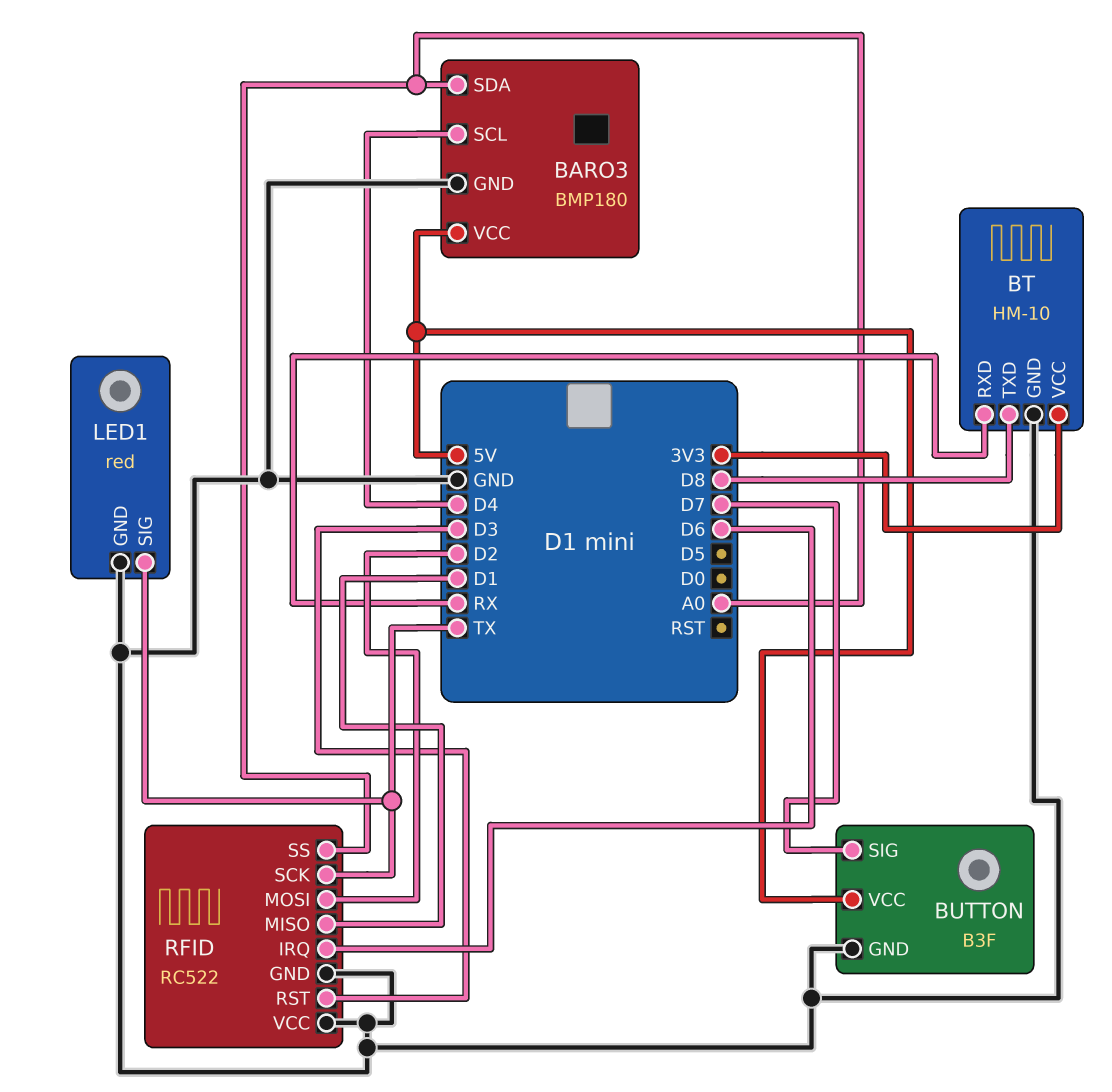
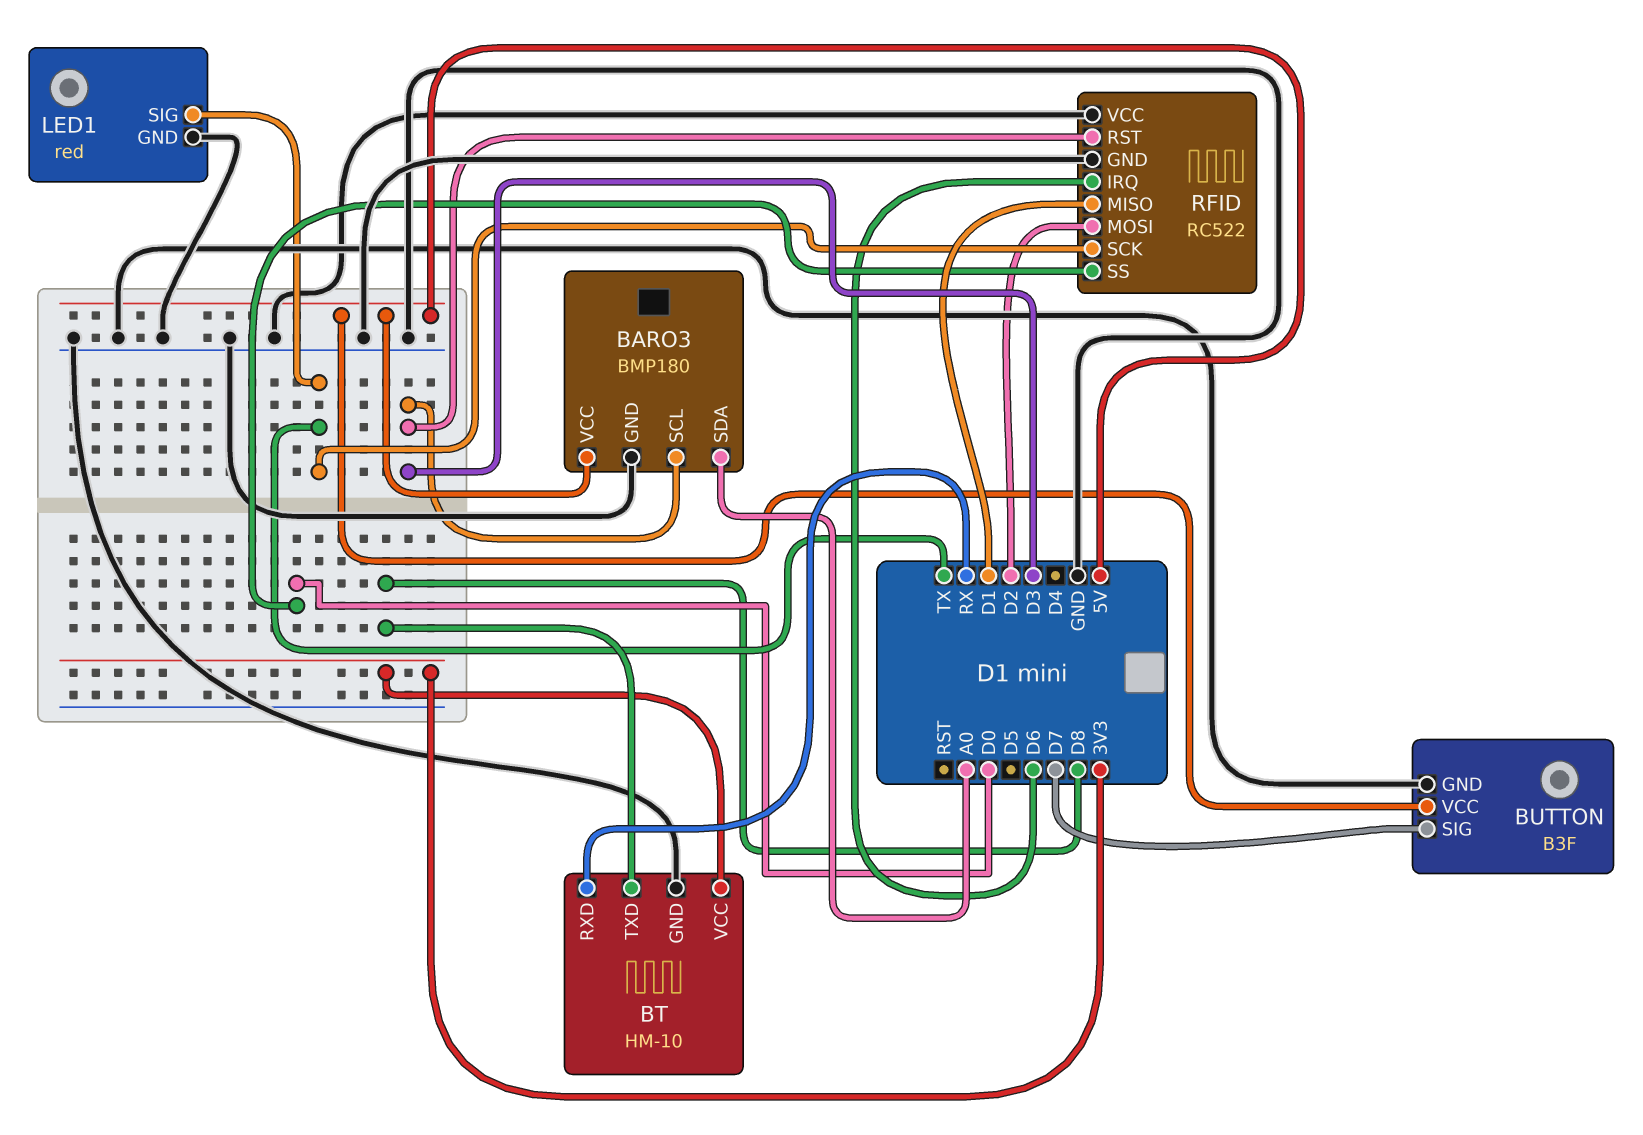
BARO3 pin SCL: D4 -> D3
RFID pin SS: A0 -> D0

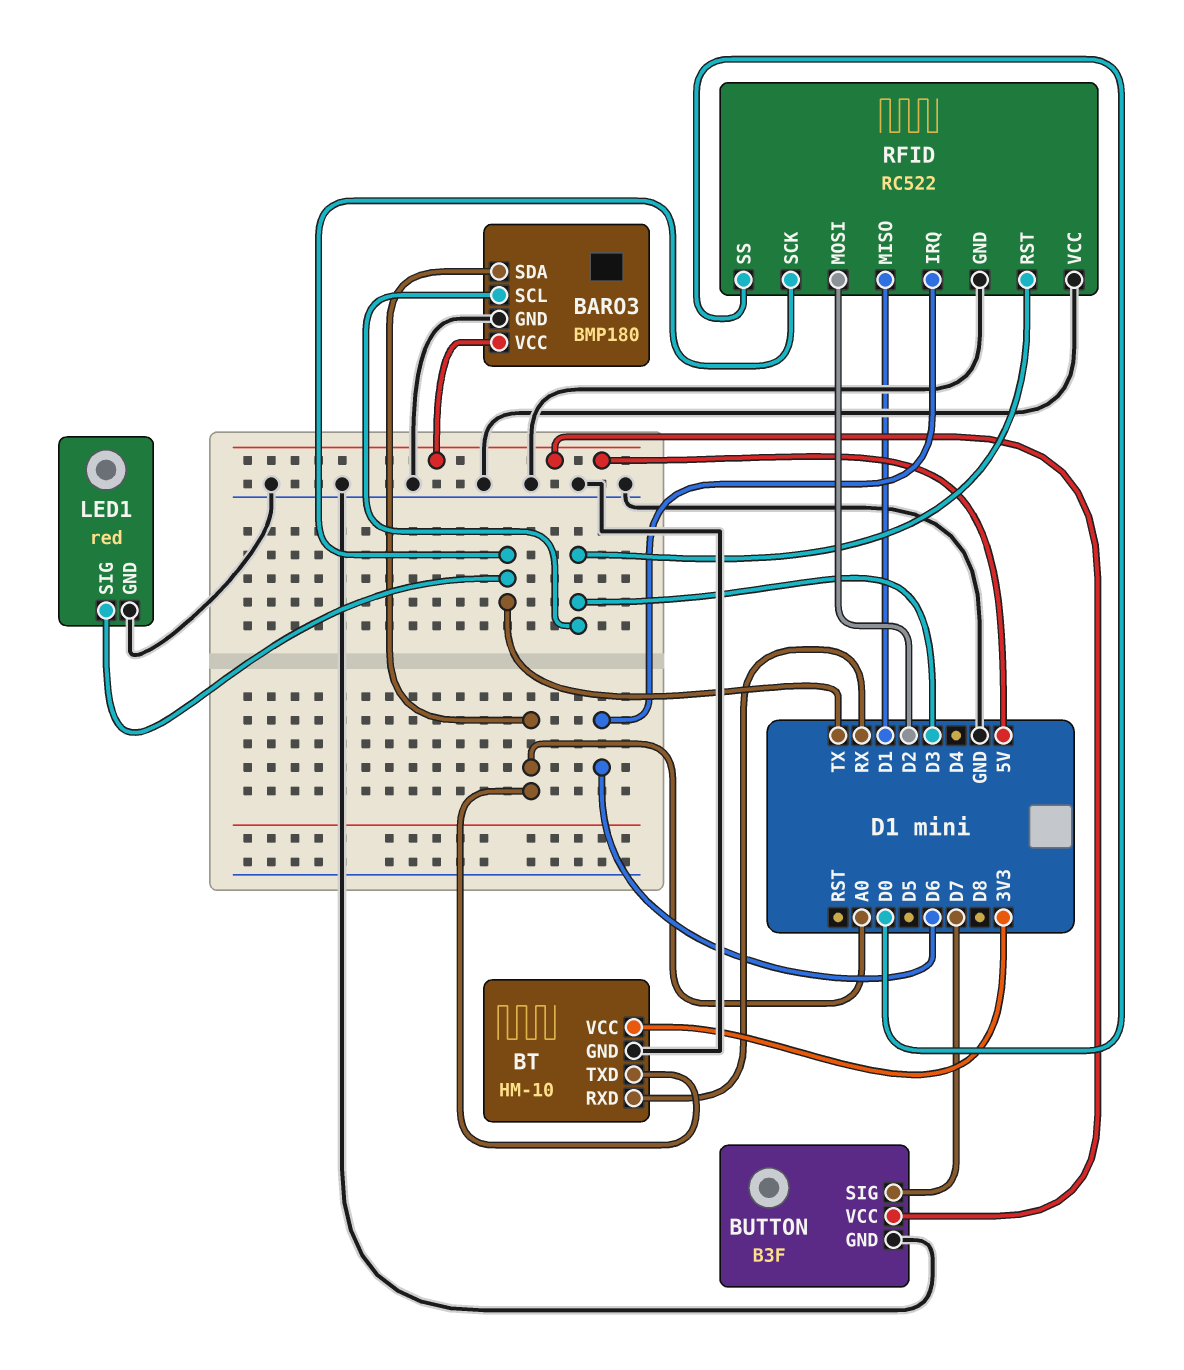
BT pin TXD: D8 -> A0

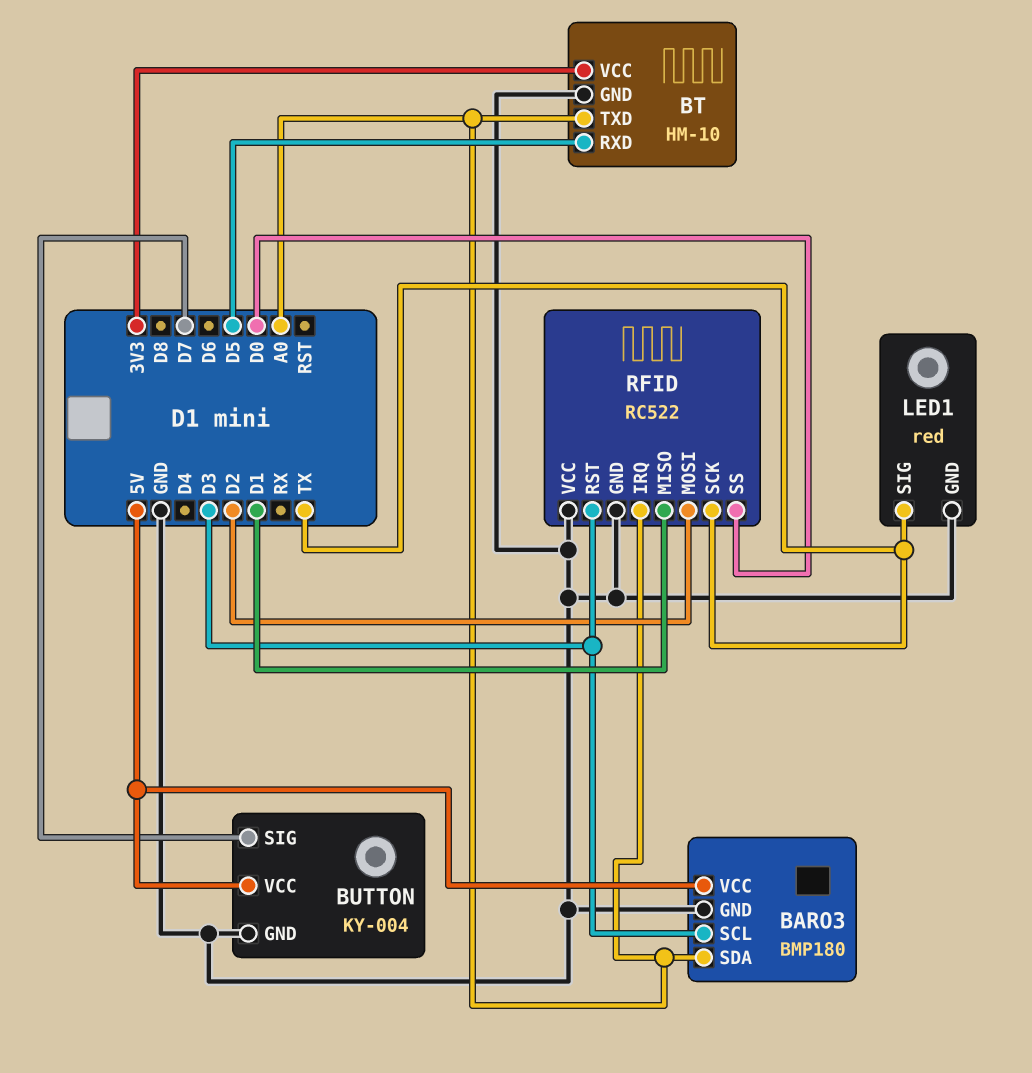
BT pin RXD: RX -> D5
BUTTON: B3F -> KY-004
RFID pin IRQ: D6 -> A0

